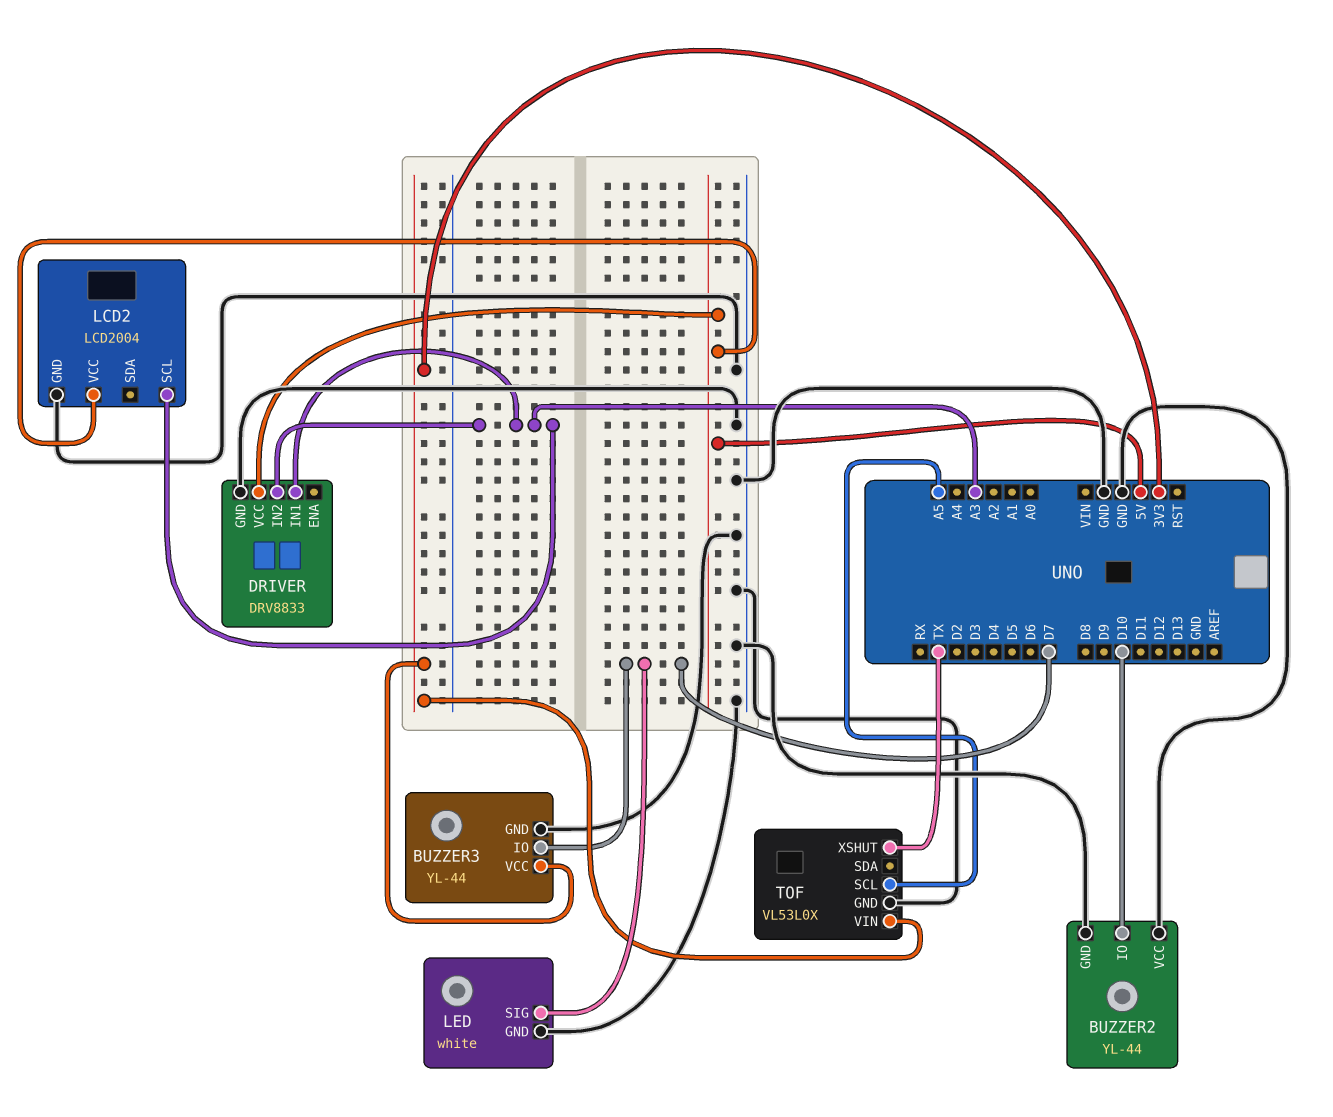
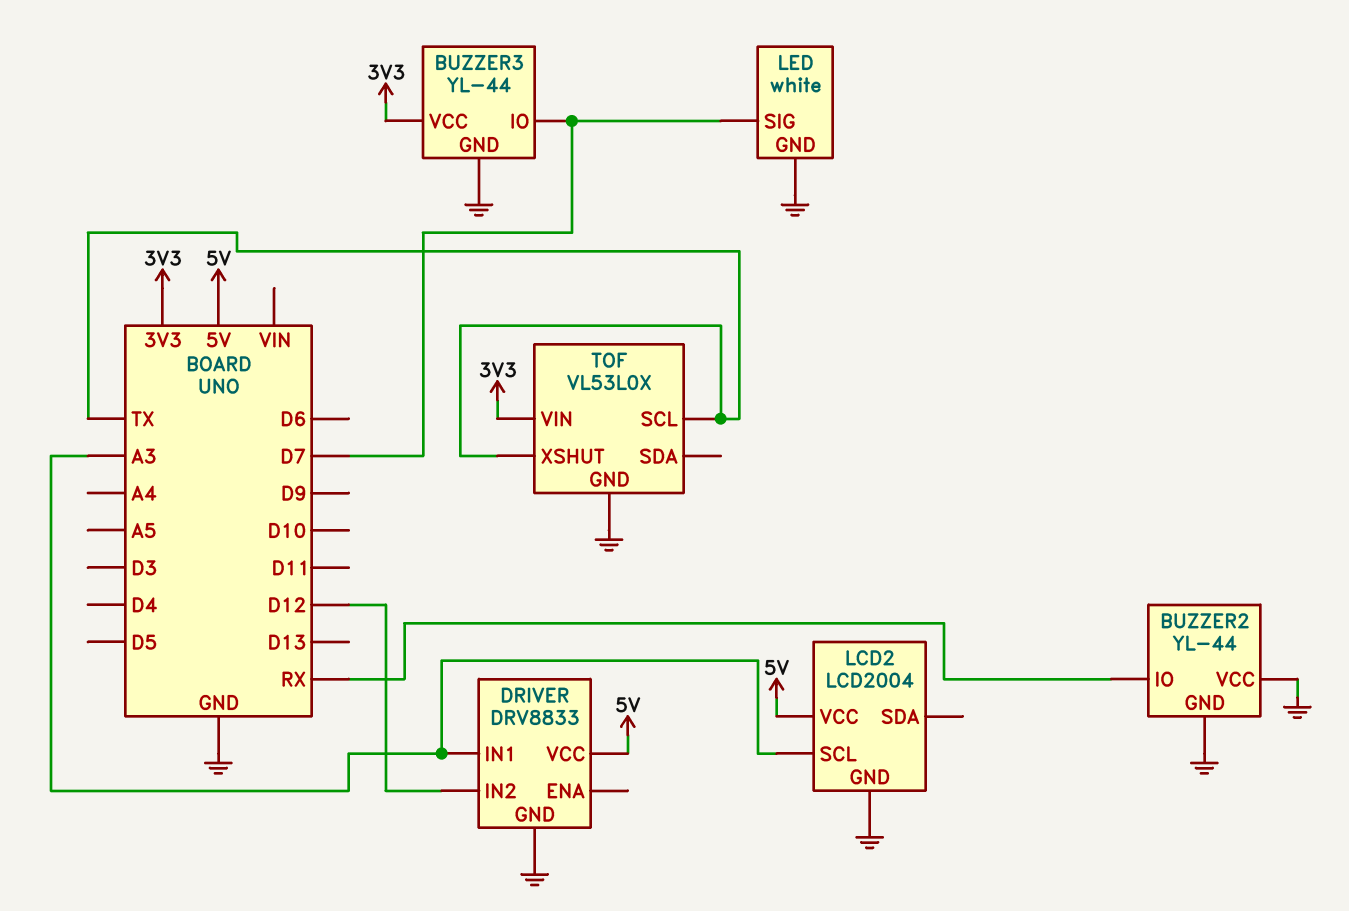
BUZZER2 pin IO: D10 -> RX
DRIVER pin IN2: A3 -> D12
TOF pin SCL: A5 -> TX

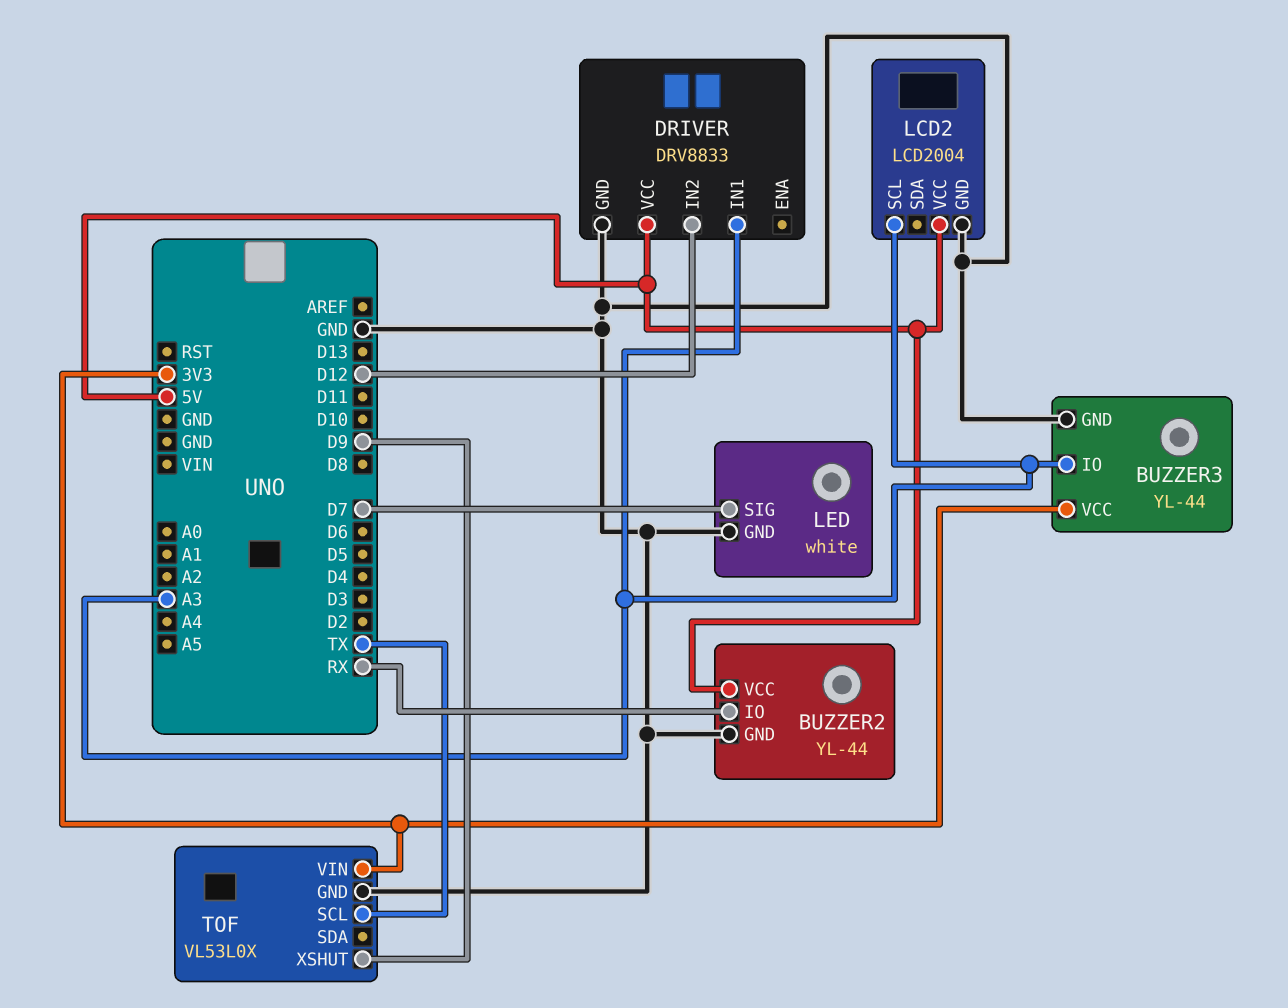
BUZZER2 pin VCC: GND -> 5V
BUZZER3 pin IO: D7 -> A3
TOF pin XSHUT: TX -> D9

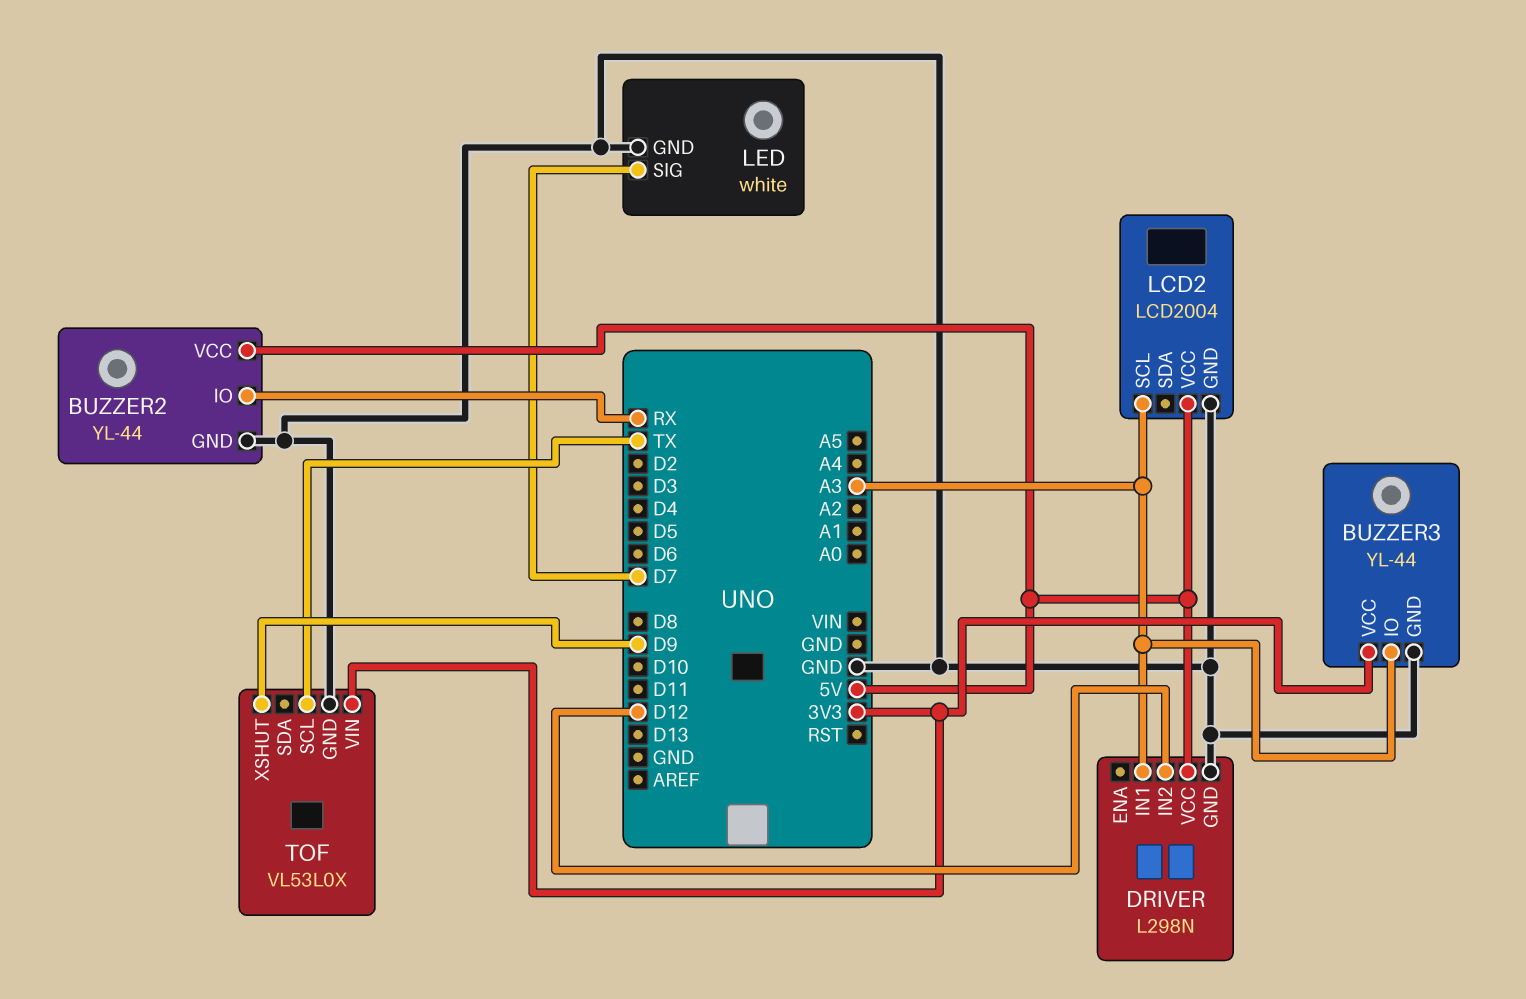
DRIVER: DRV8833 -> L298N

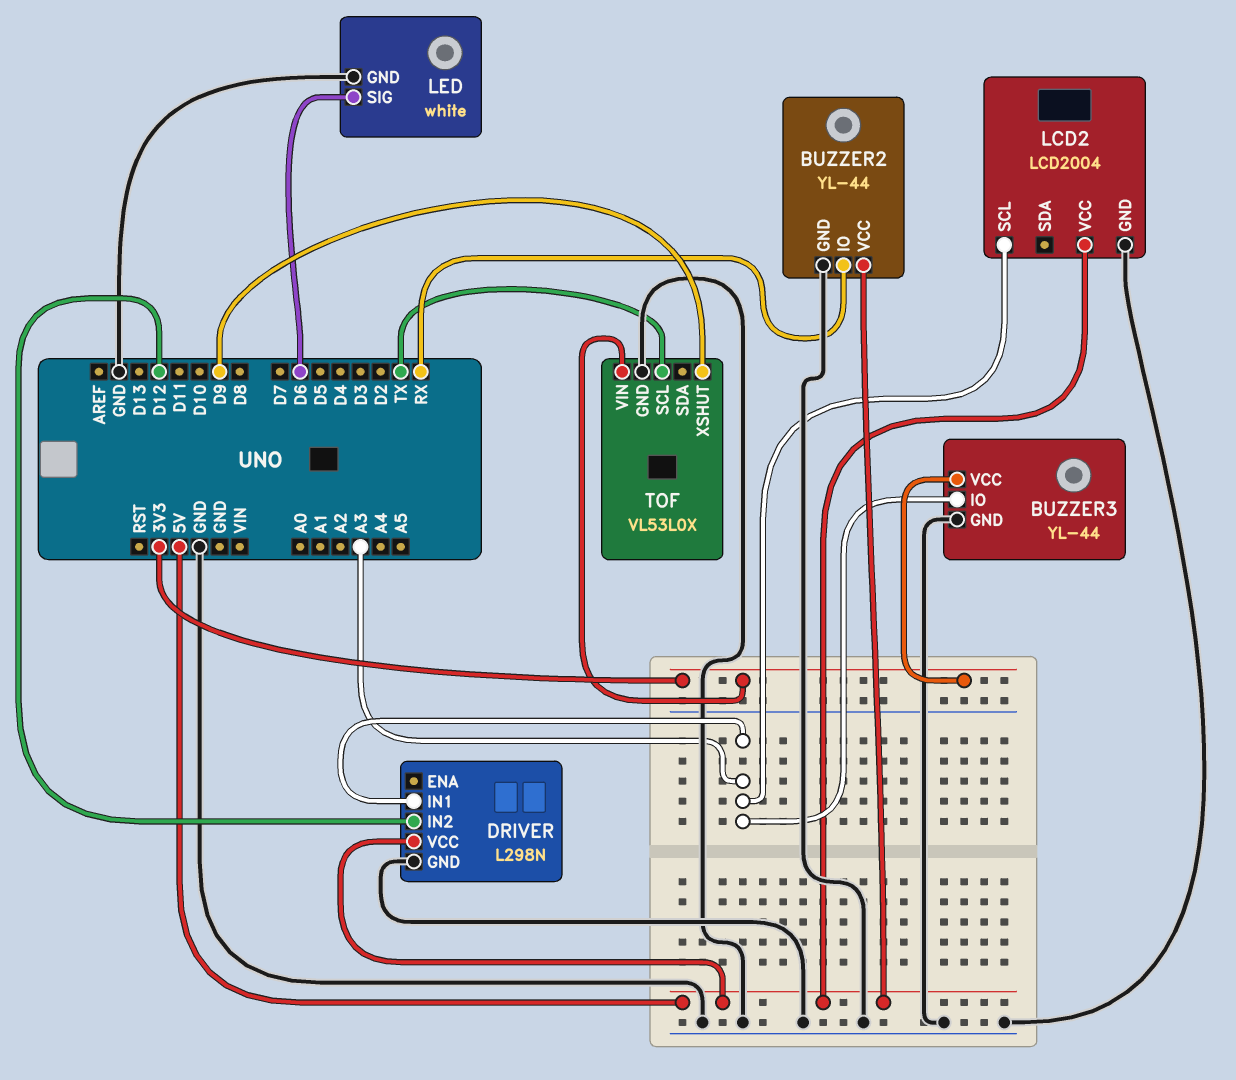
LED pin SIG: D7 -> D6

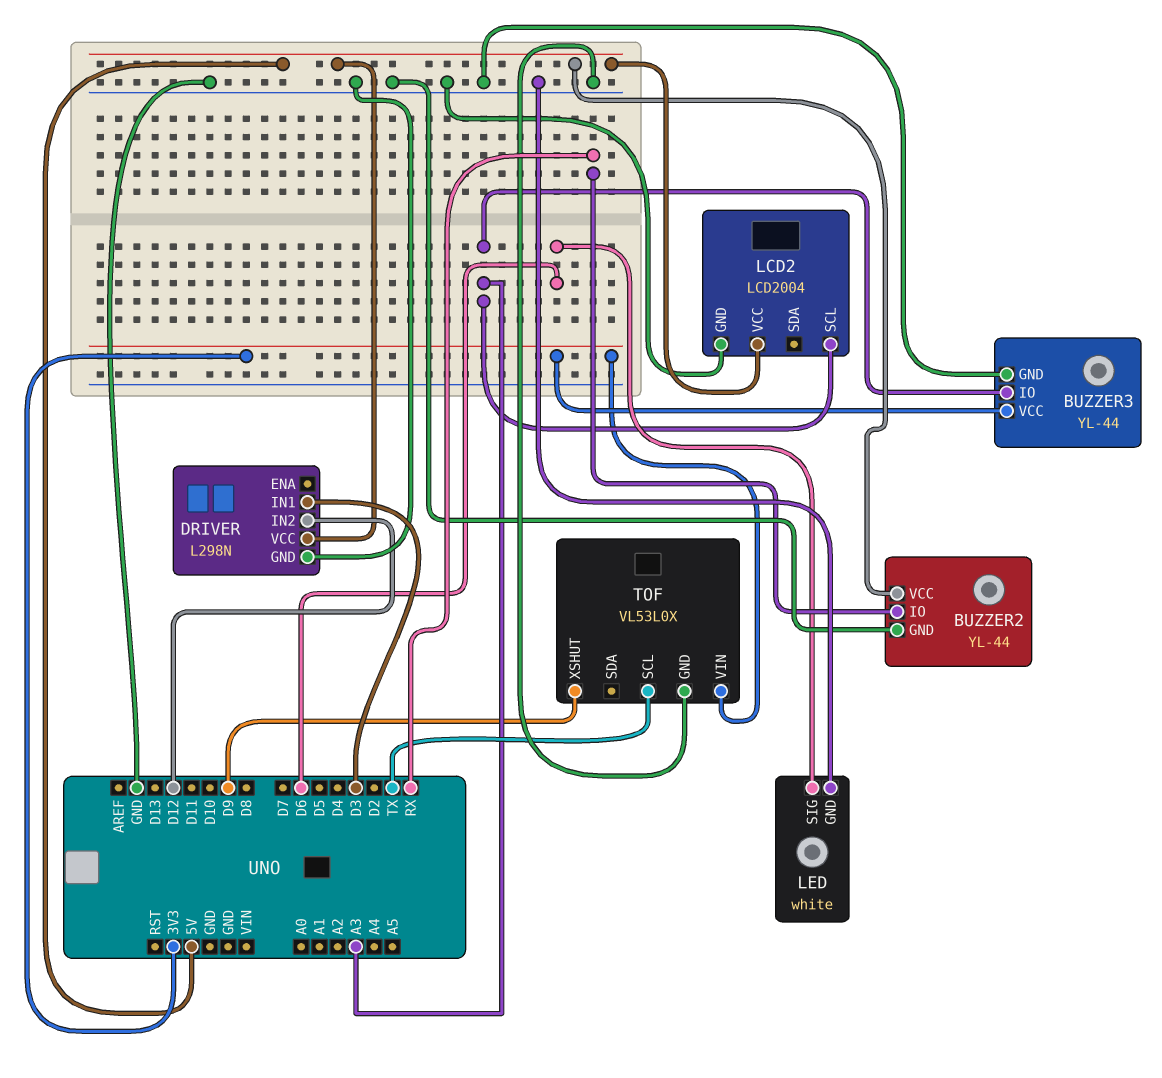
DRIVER pin IN1: A3 -> D3

